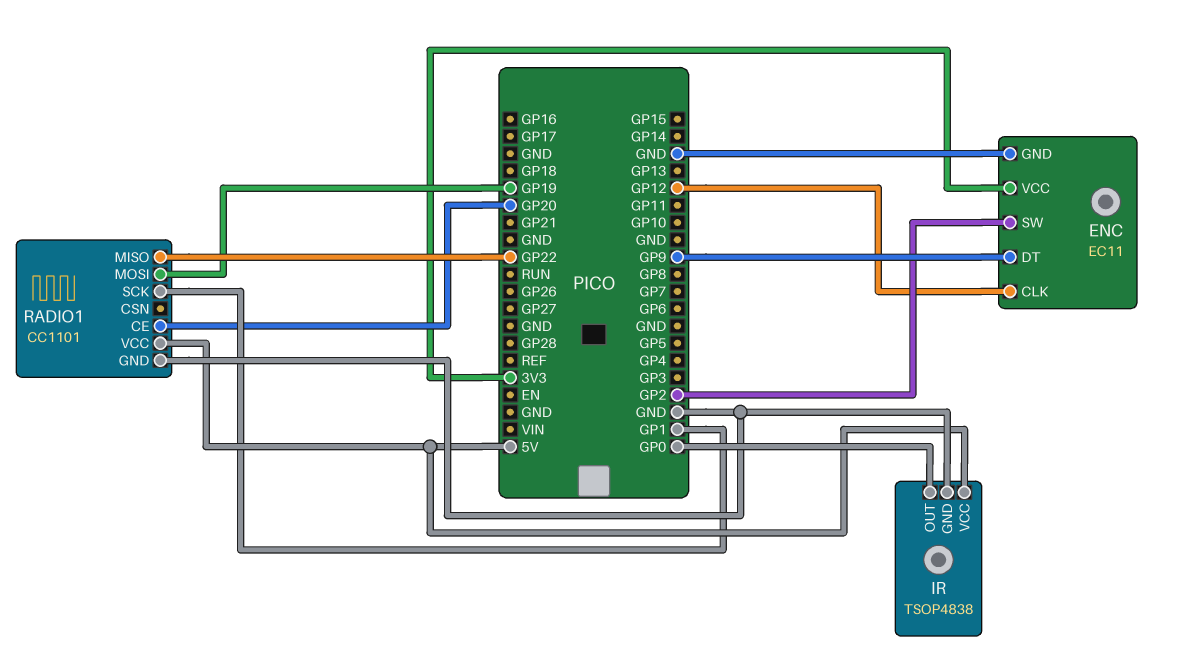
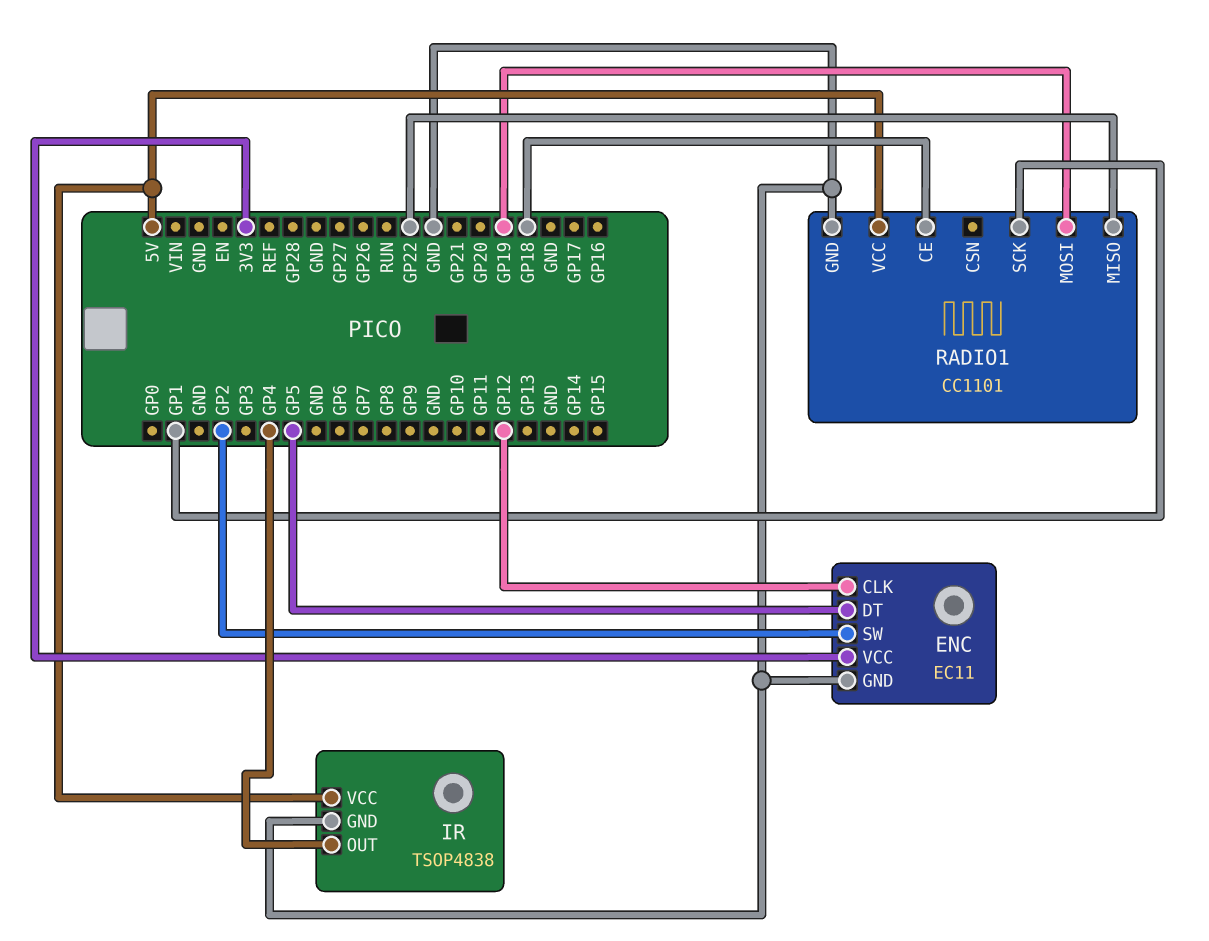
ENC pin DT: GP9 -> GP5
IR pin OUT: GP0 -> GP4
RADIO1 pin CE: GP20 -> GP18

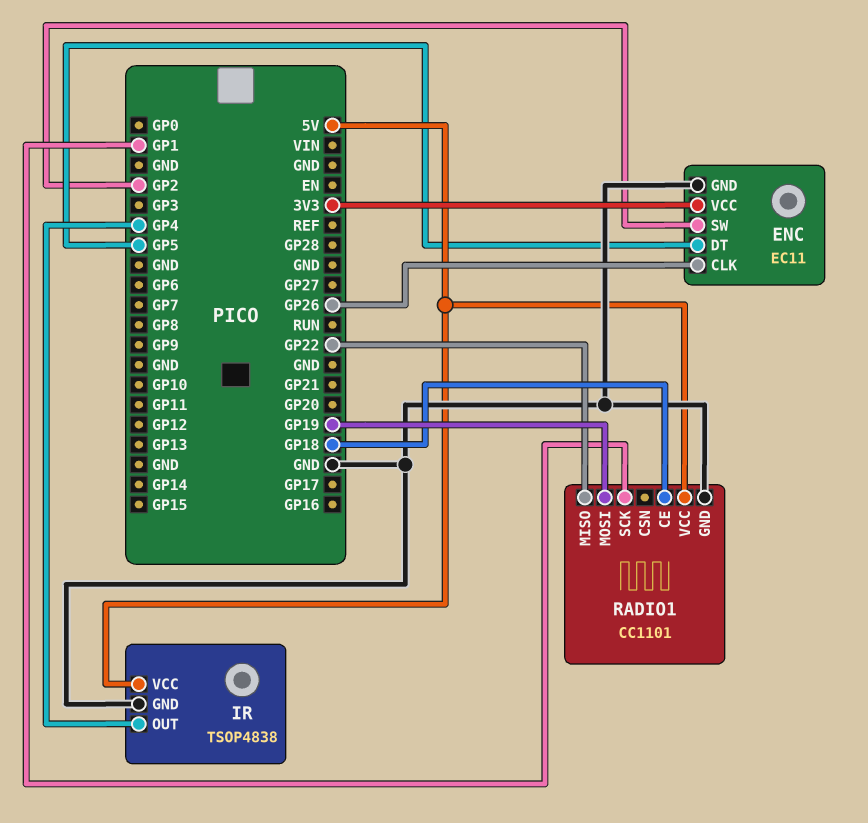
ENC pin CLK: GP12 -> GP26

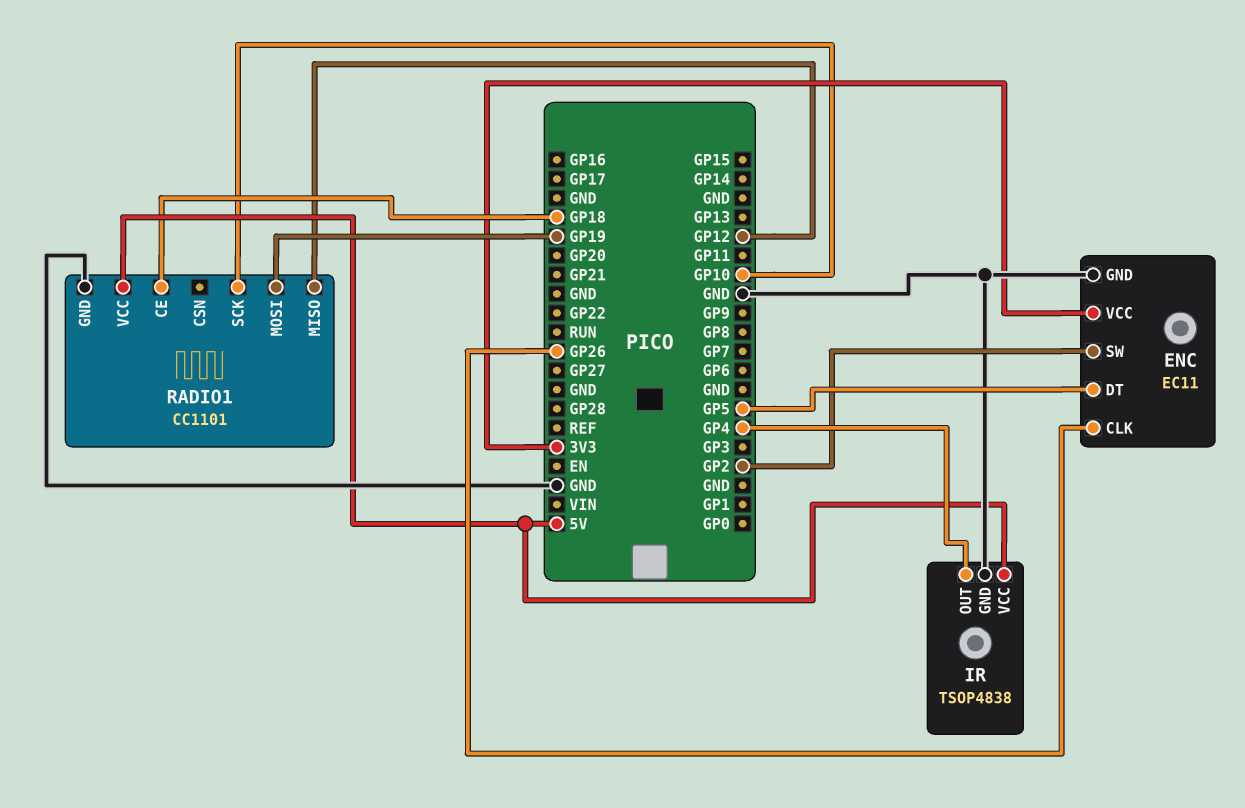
RADIO1 pin MISO: GP22 -> GP12
RADIO1 pin SCK: GP1 -> GP10

